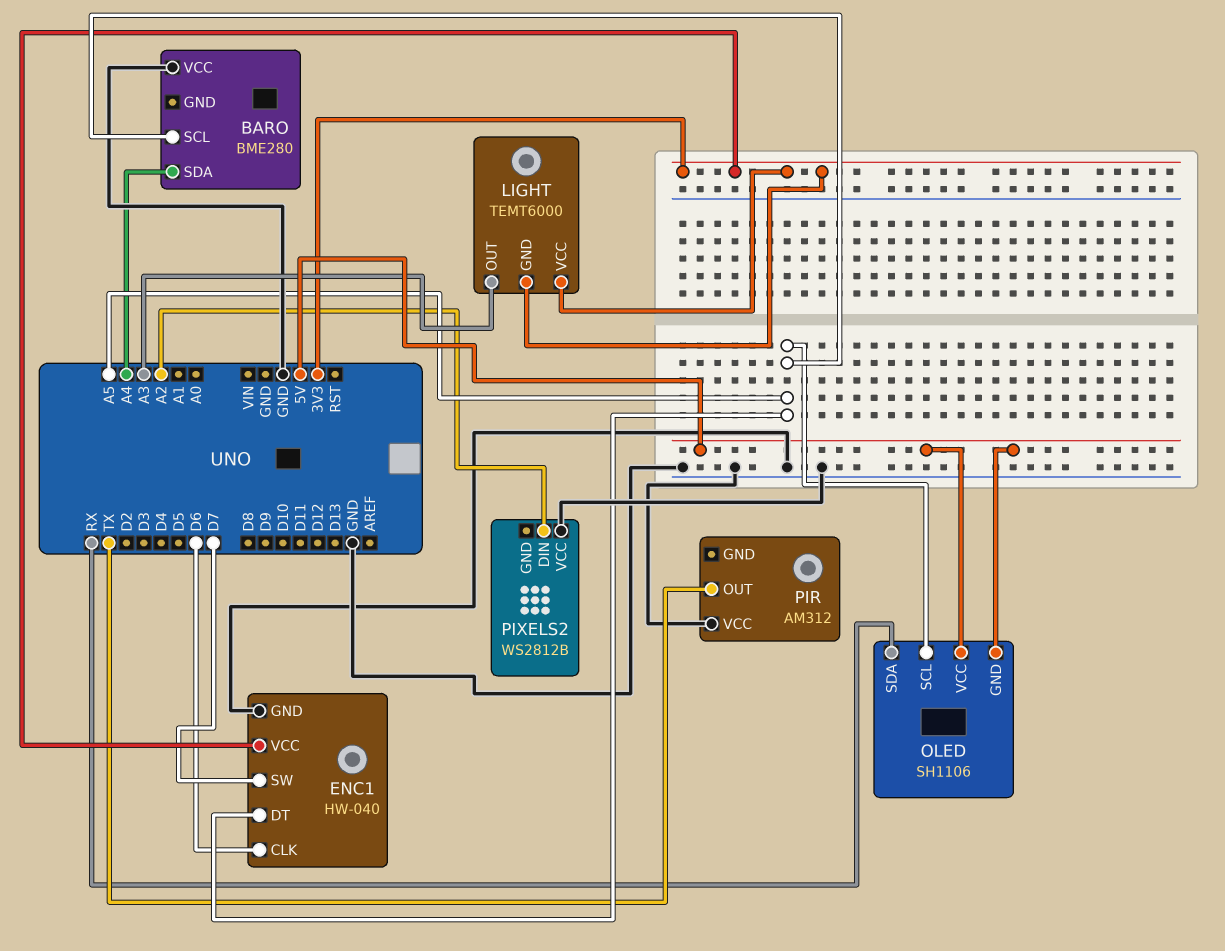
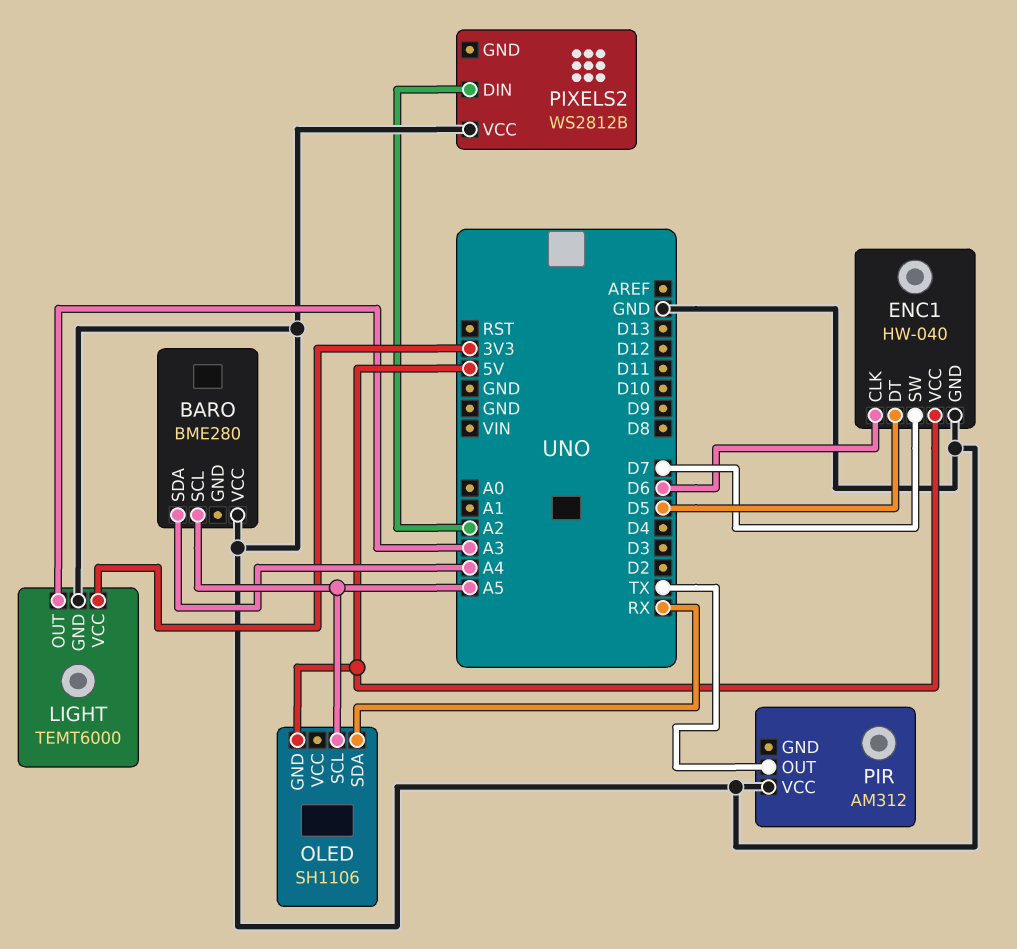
ENC1 pin DT: A5 -> D5
ENC1 pin VCC: 3V3 -> 5V
LIGHT pin GND: 3V3 -> GND
OLED pin VCC: 5V -> none

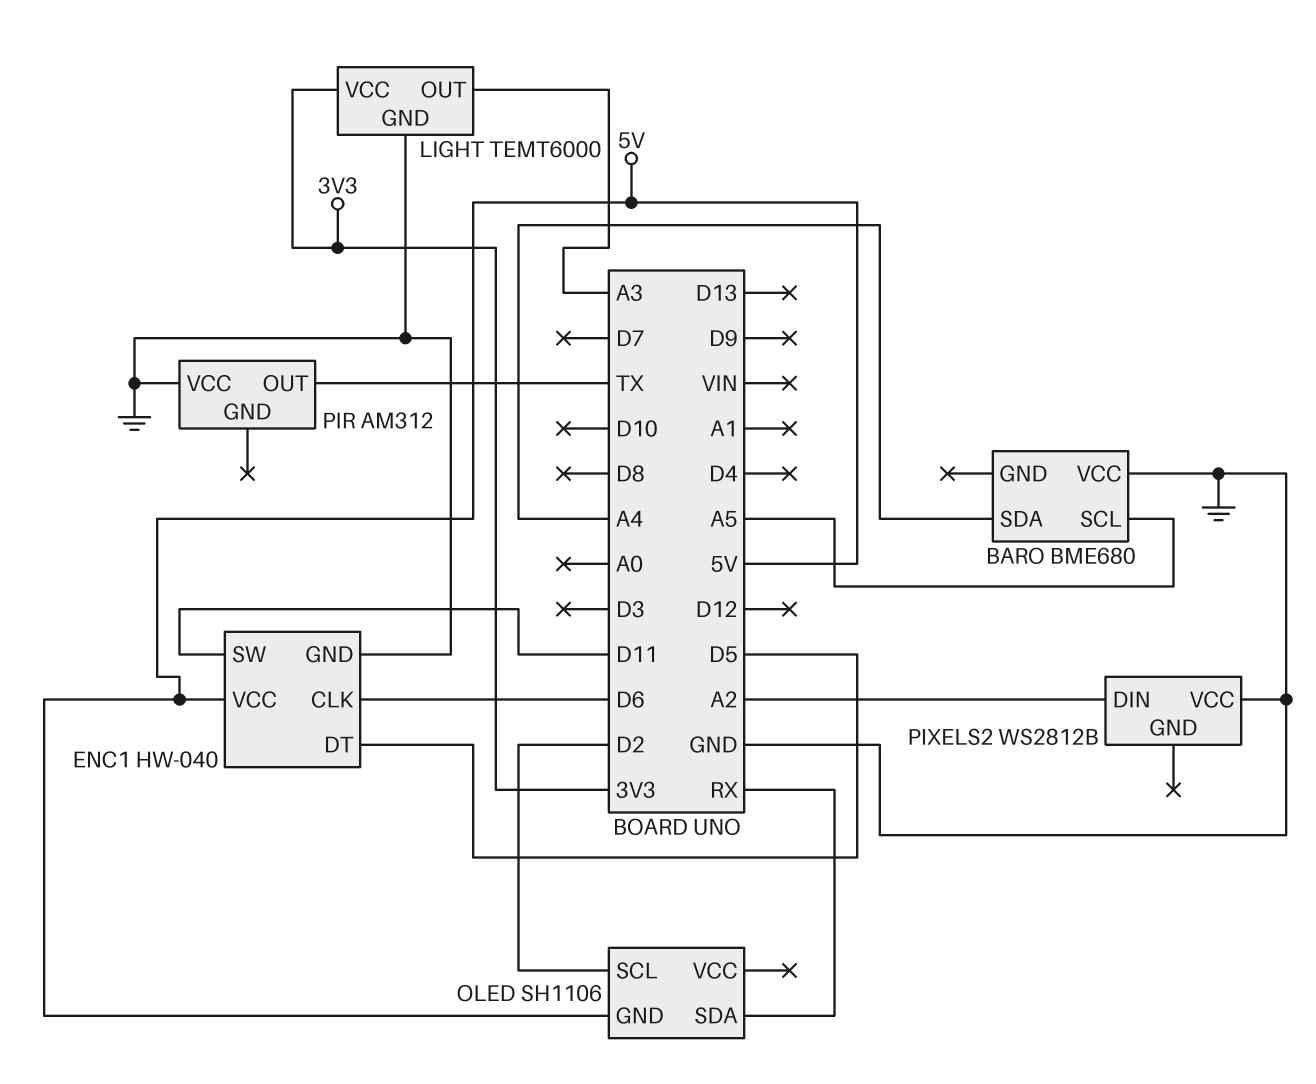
BARO: BME280 -> BME680
ENC1 pin SW: D7 -> D11
OLED pin SCL: A5 -> D2

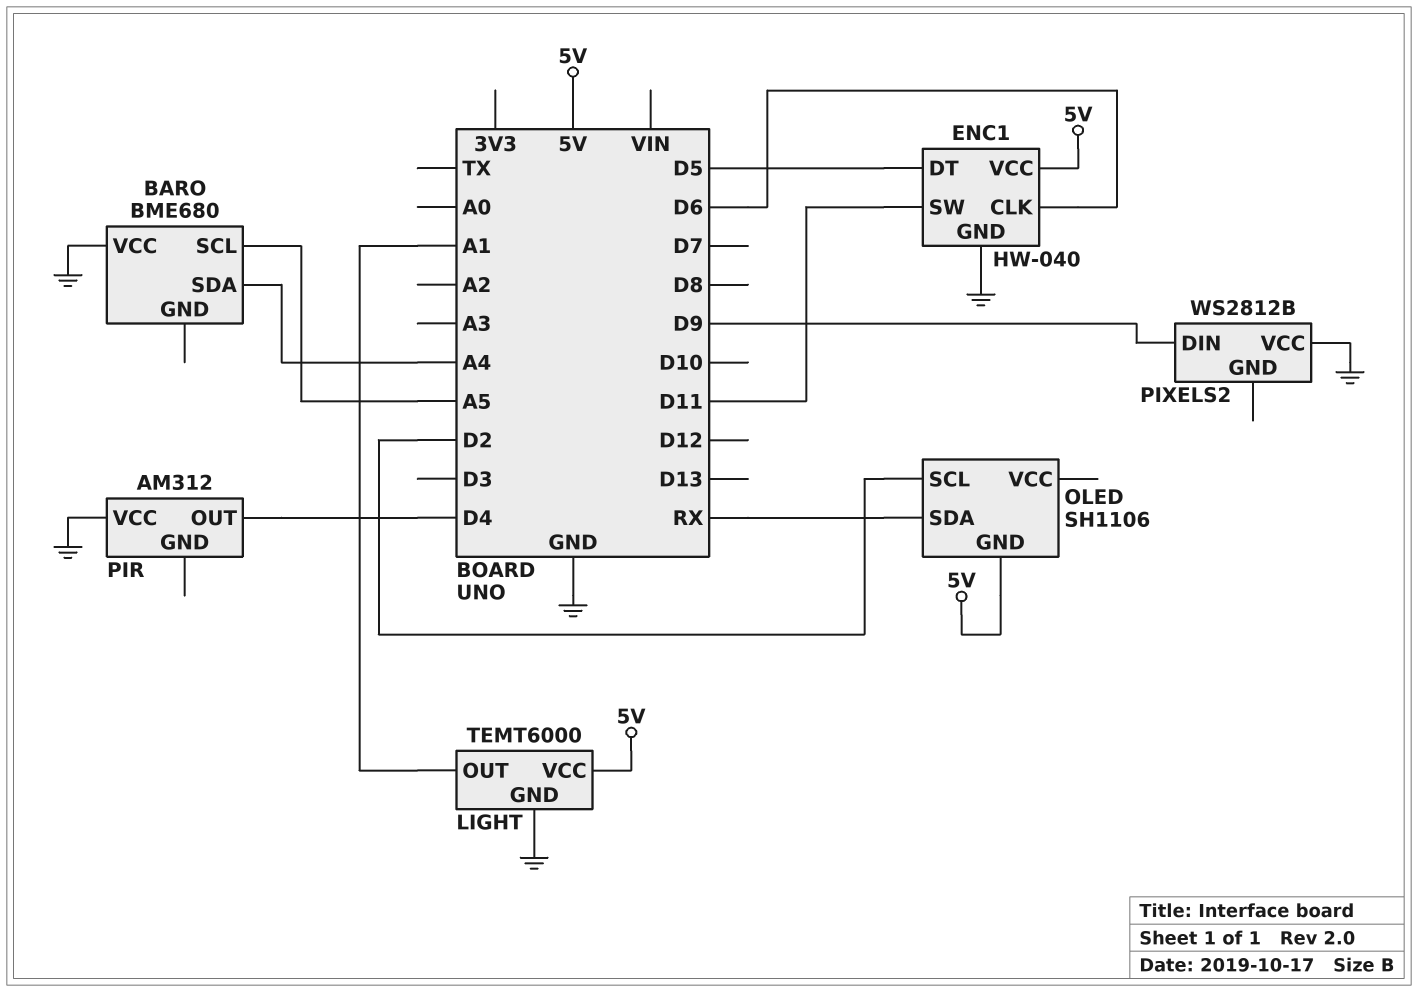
LIGHT pin OUT: A3 -> A1
LIGHT pin VCC: 3V3 -> 5V
PIR pin OUT: TX -> D4
PIXELS2 pin DIN: A2 -> D9

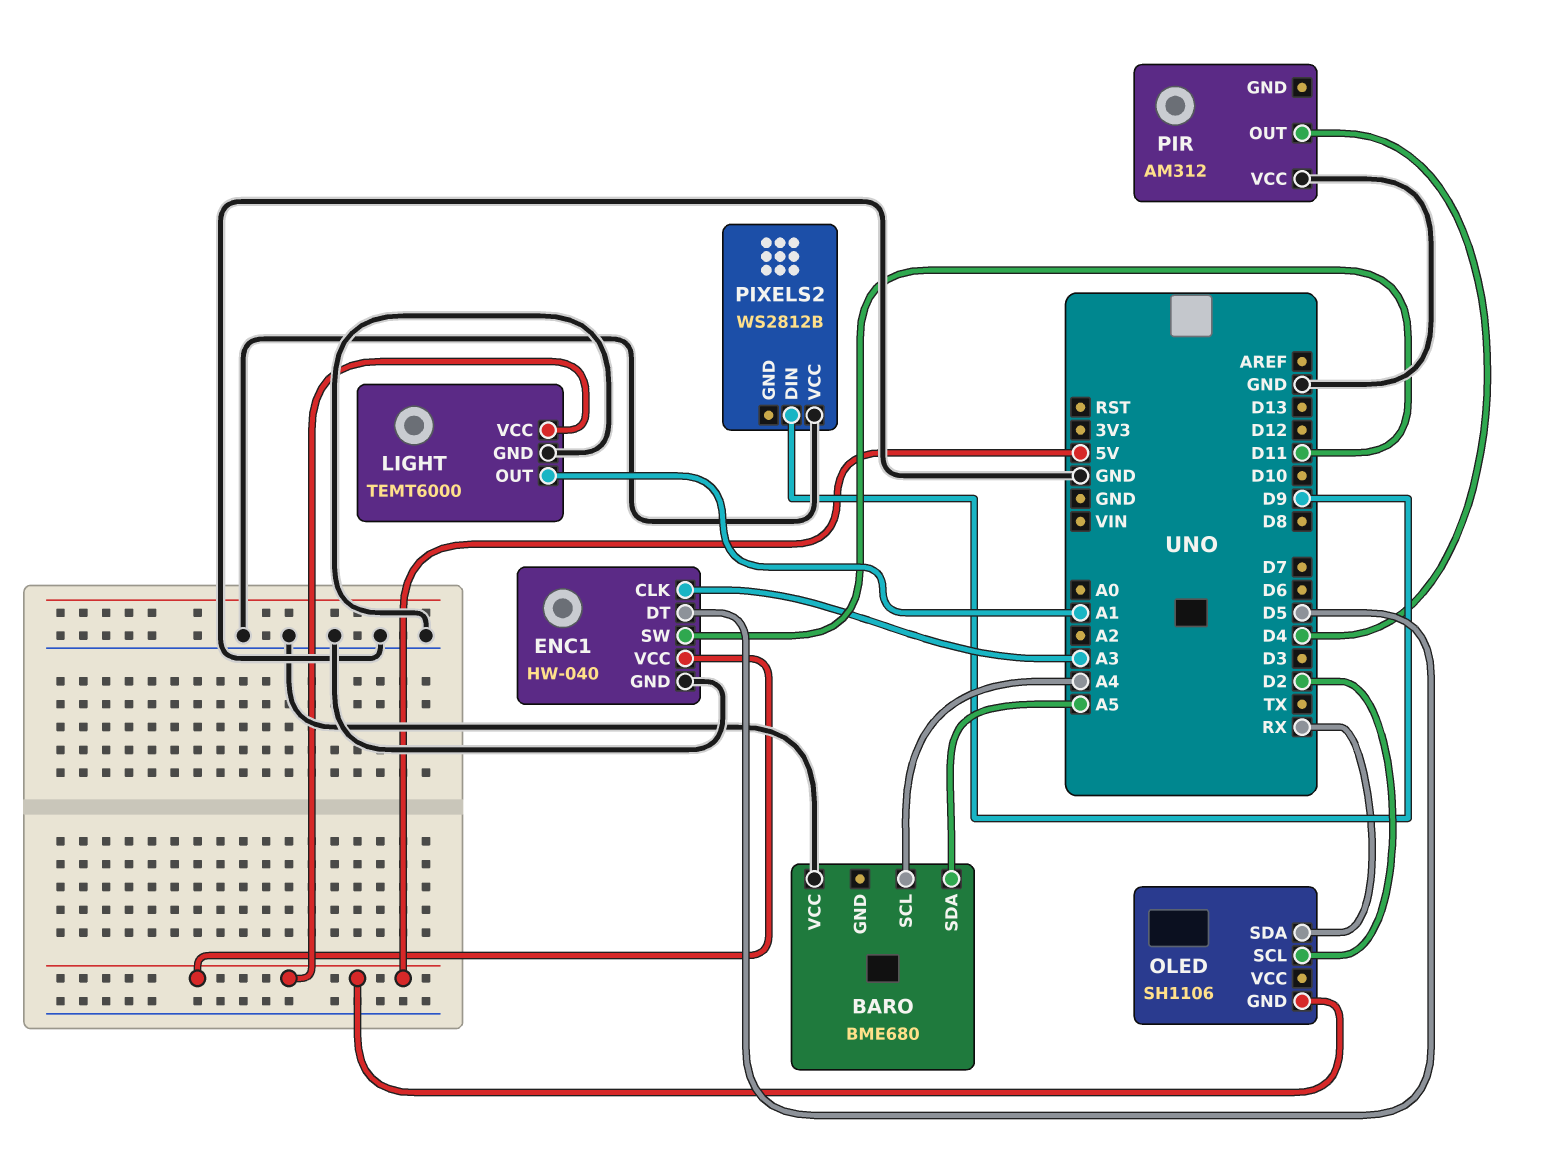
BARO pin SCL: A5 -> A4
BARO pin SDA: A4 -> A5
ENC1 pin CLK: D6 -> A3

